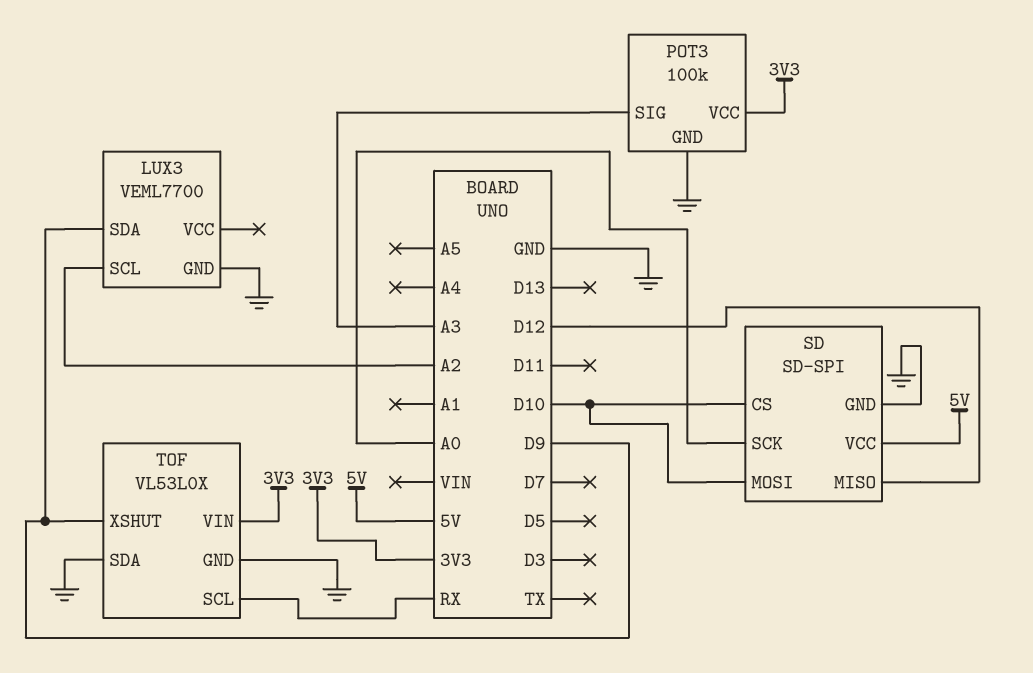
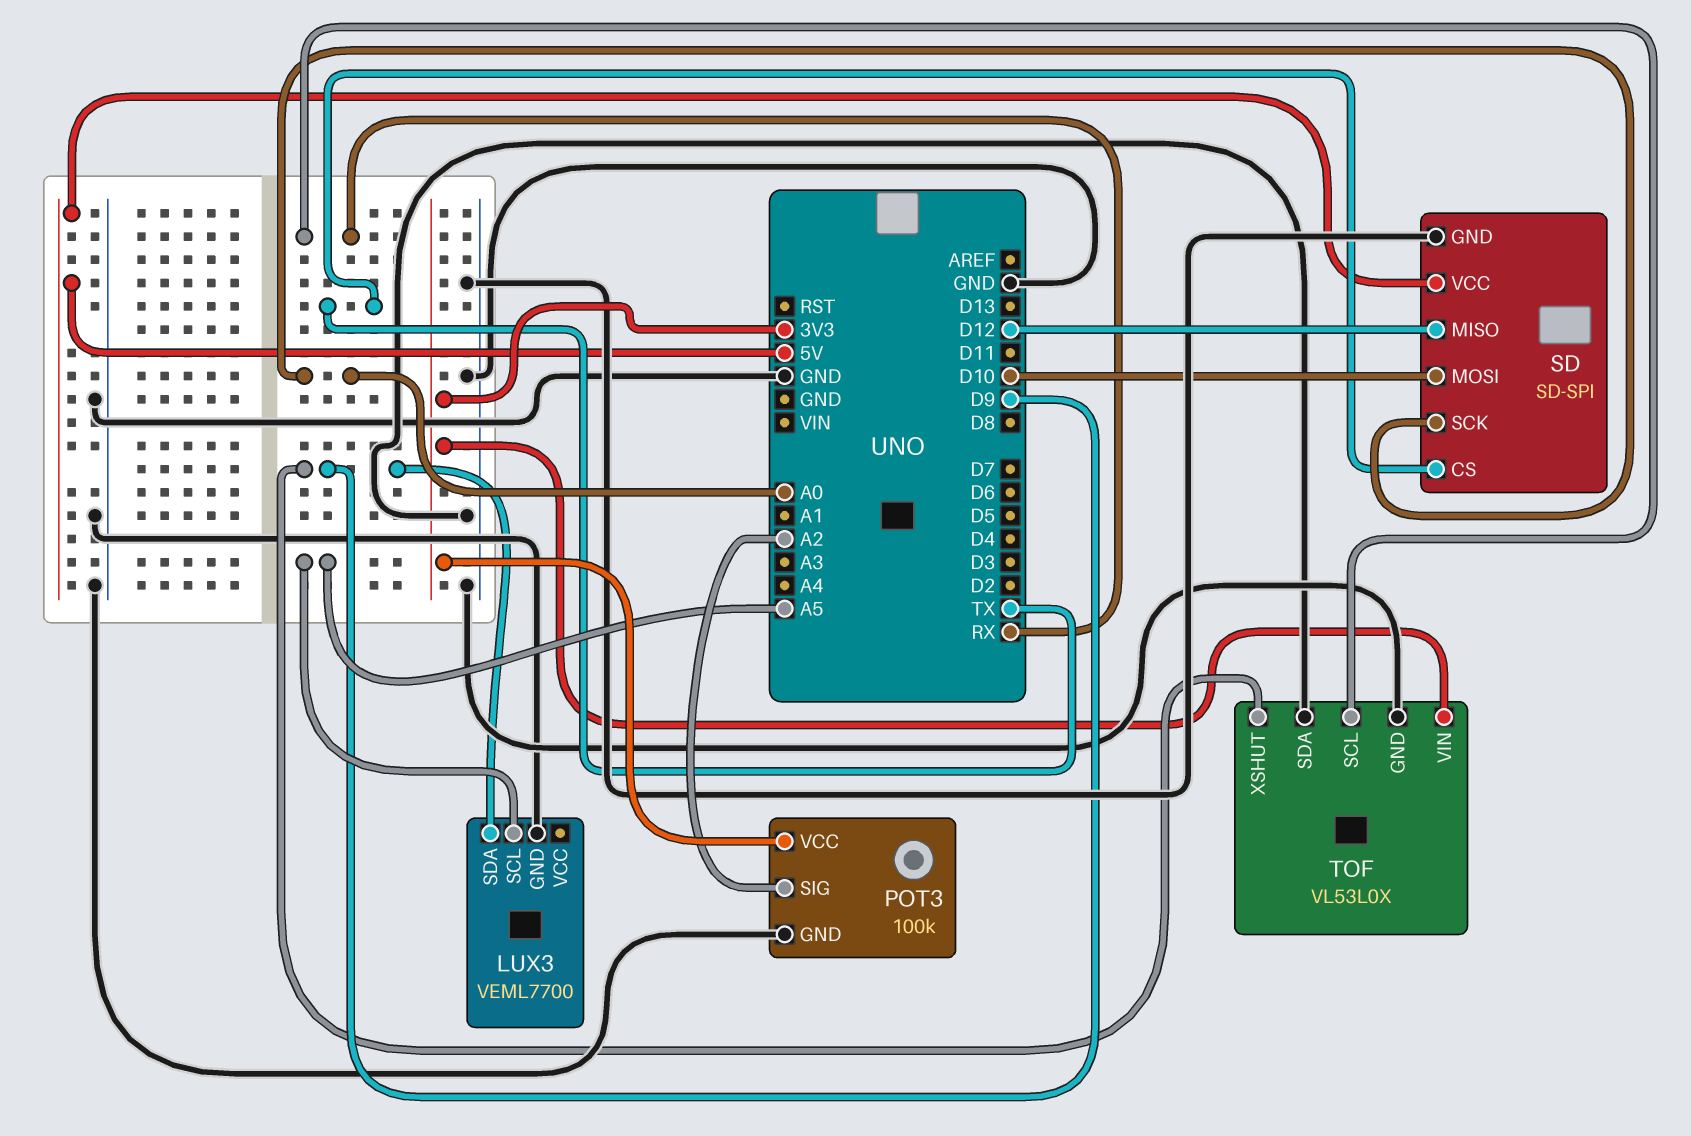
LUX3 pin SCL: A2 -> A5
POT3 pin SIG: A3 -> A2
SD pin CS: D10 -> TX

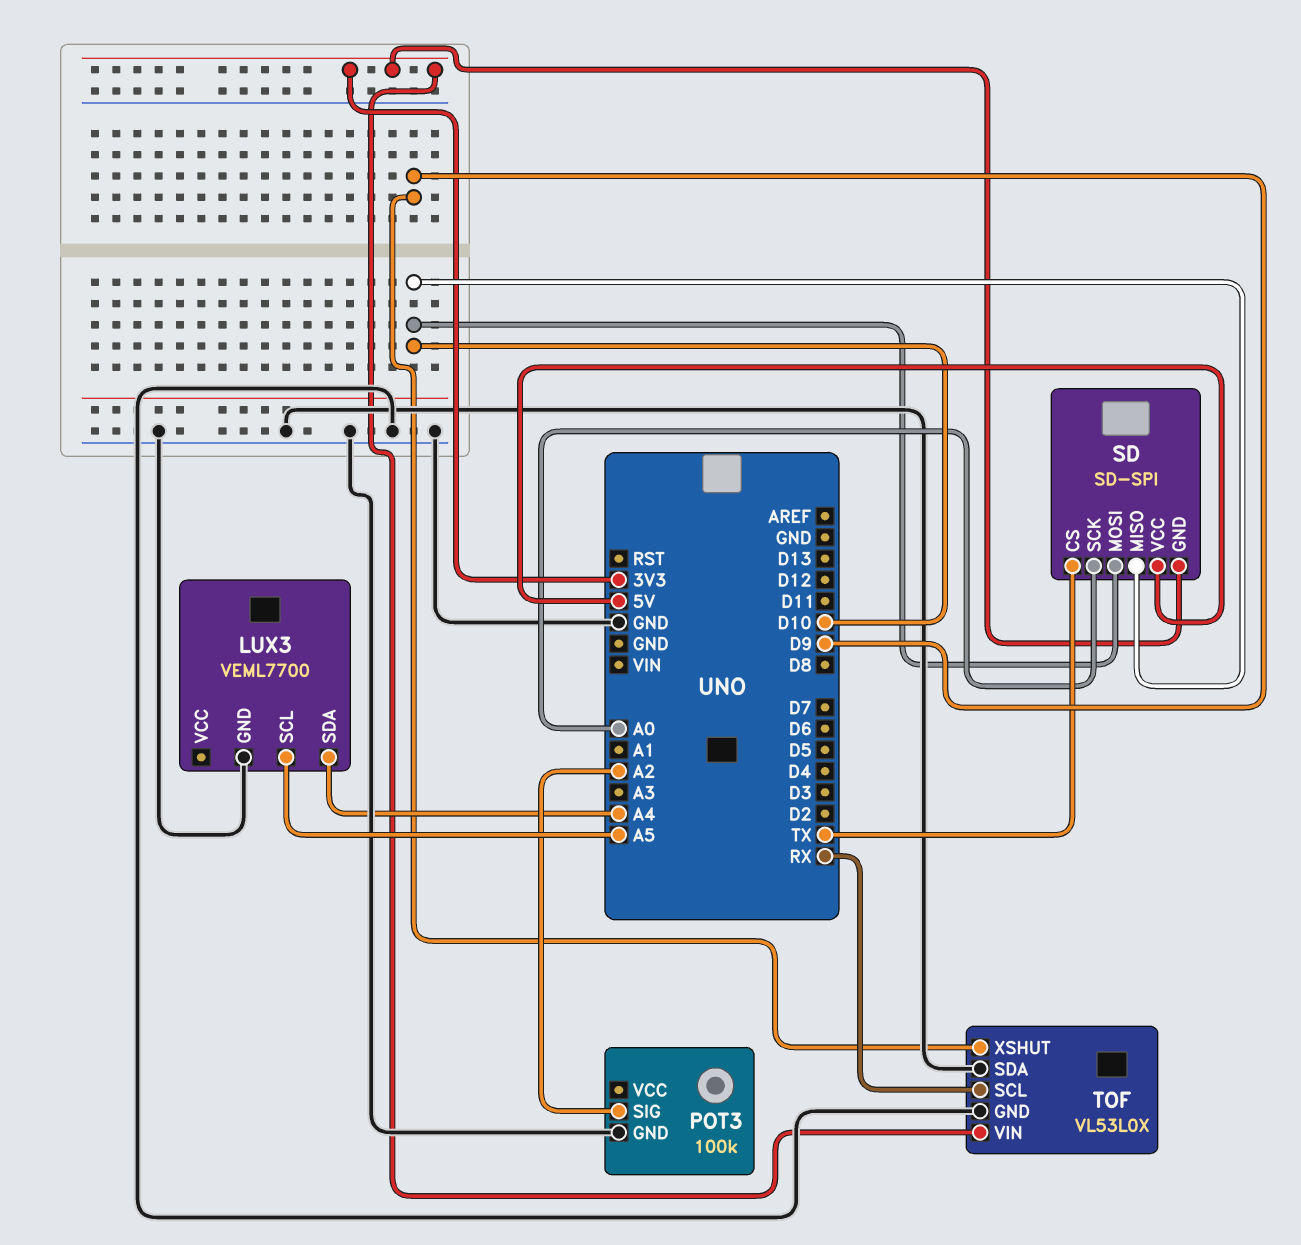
LUX3 pin SDA: D9 -> A4
POT3 pin VCC: 3V3 -> none
SD pin GND: GND -> 3V3
SD pin MISO: D12 -> D10

